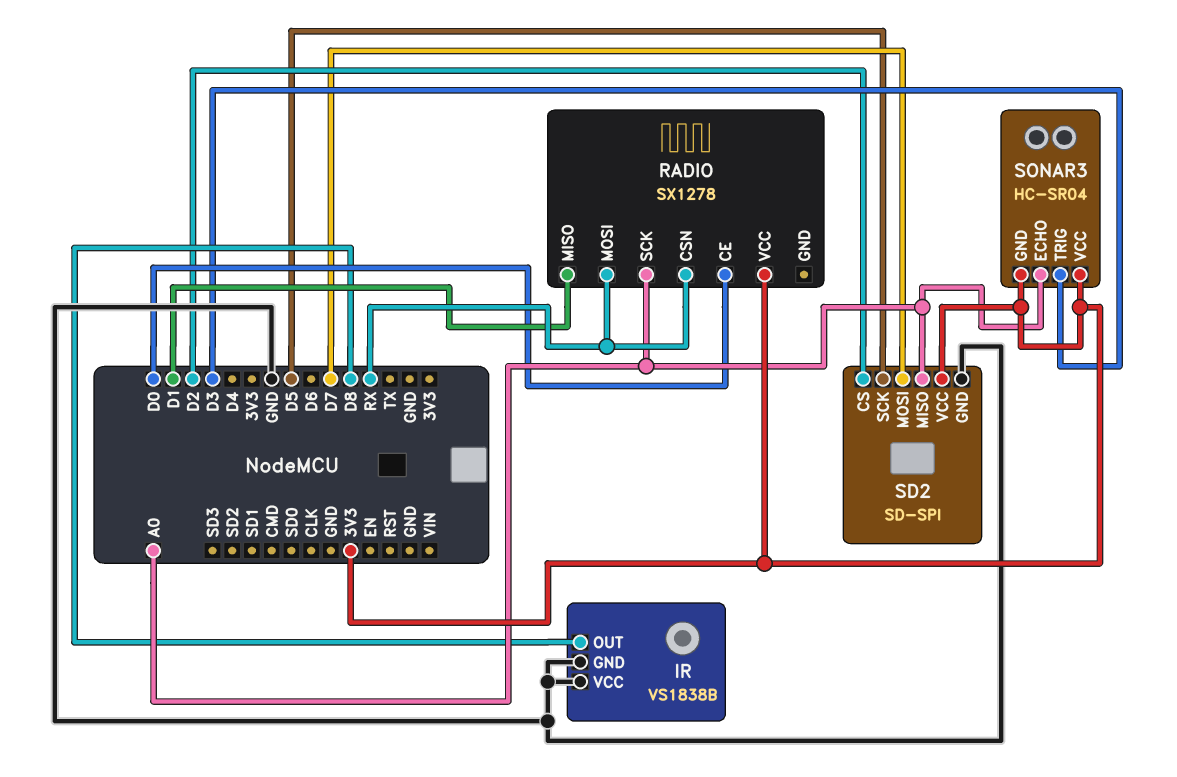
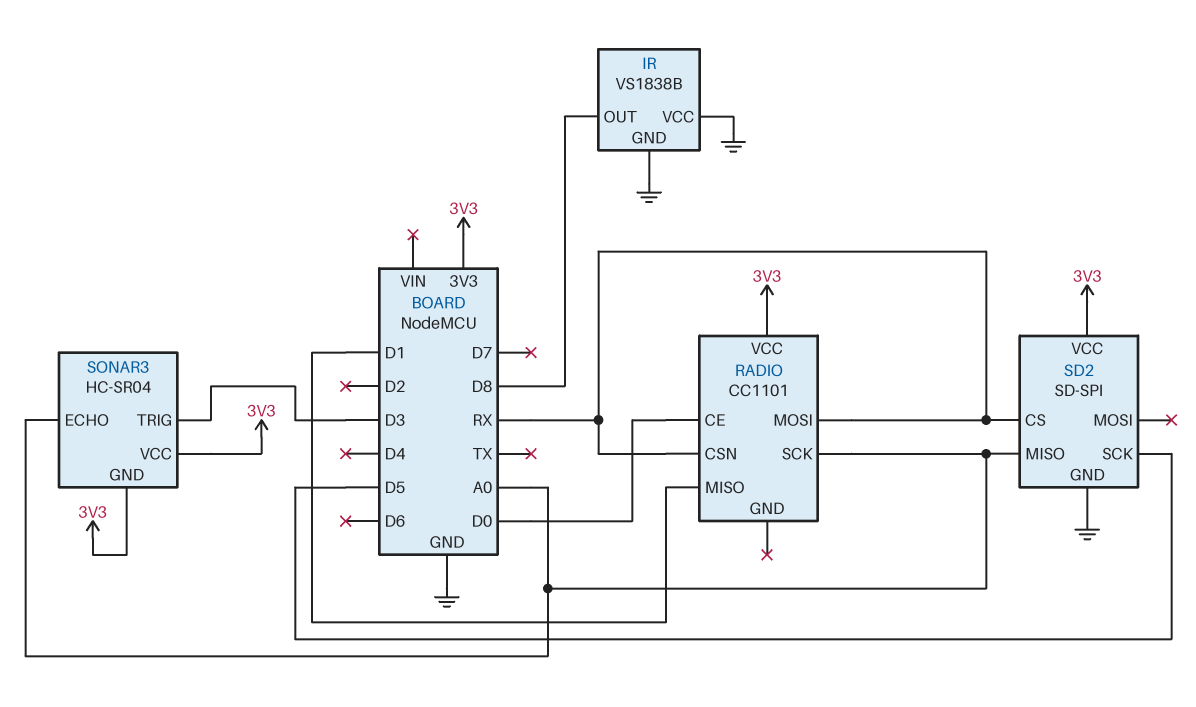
RADIO: SX1278 -> CC1101
SD2 pin CS: D2 -> RX
SD2 pin MOSI: D7 -> none

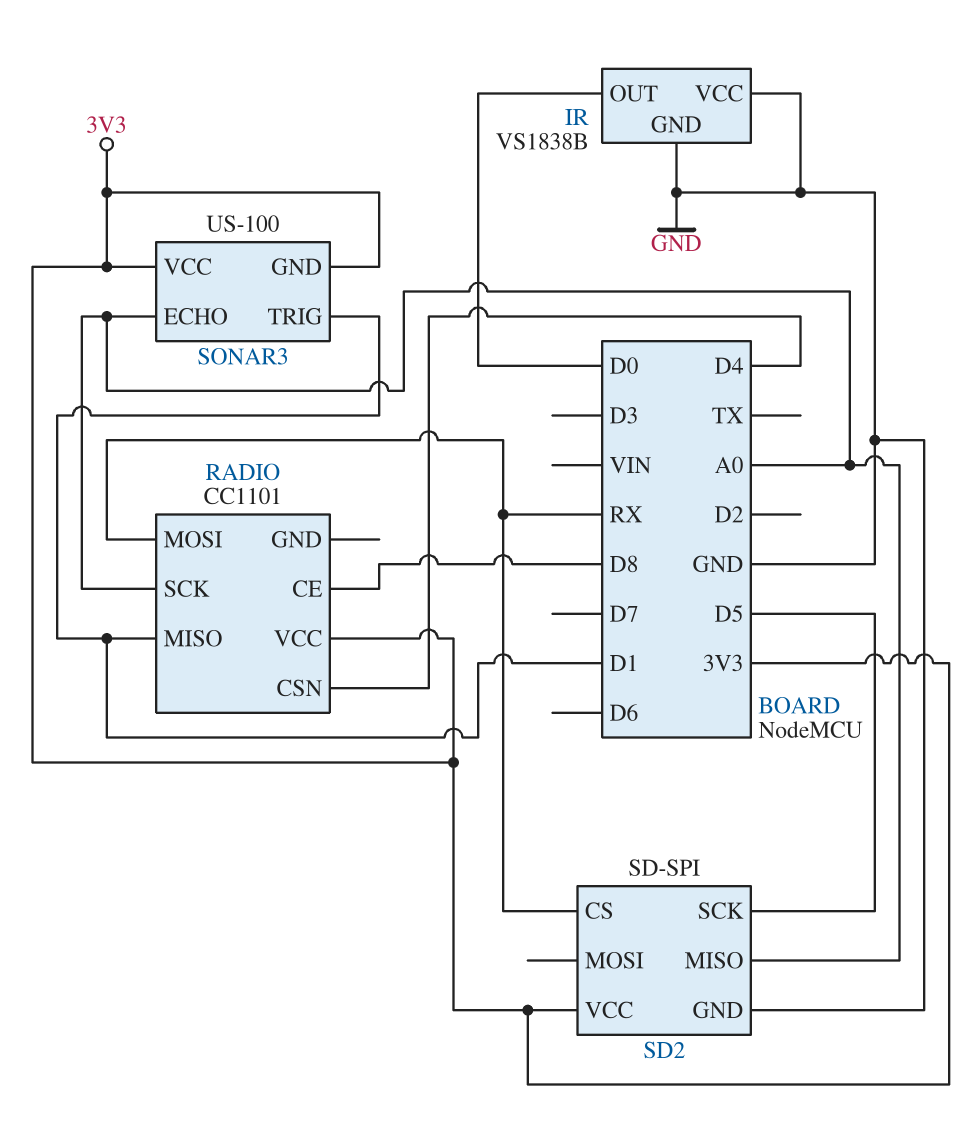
IR pin OUT: D8 -> D0
RADIO pin CE: D0 -> D8
RADIO pin CSN: RX -> D4
SONAR3: HC-SR04 -> US-100
SONAR3 pin TRIG: D3 -> D1

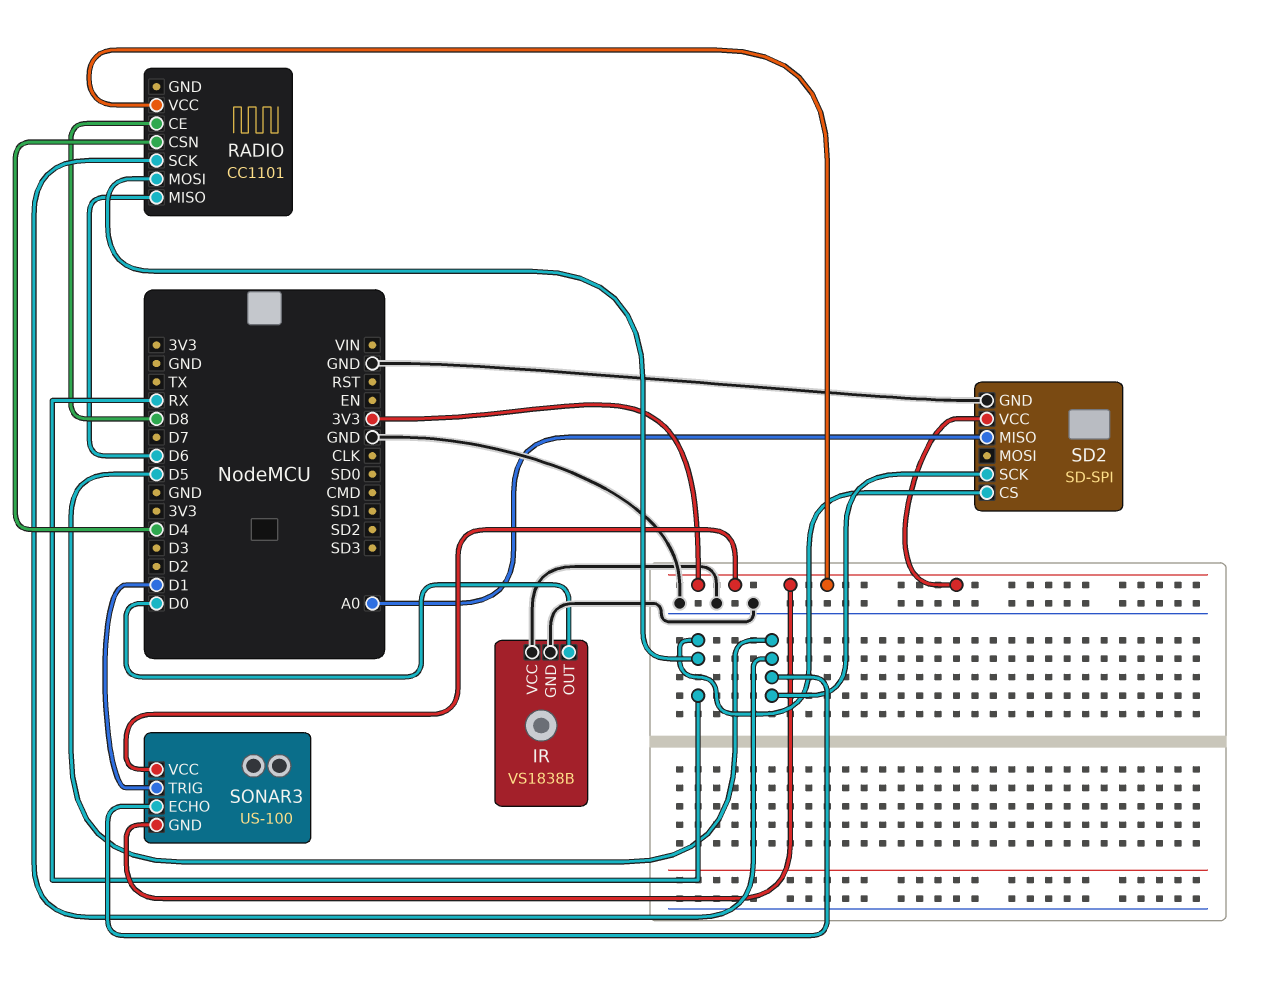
RADIO pin MISO: D1 -> D6
RADIO pin SCK: A0 -> D5
SONAR3 pin ECHO: A0 -> D5

